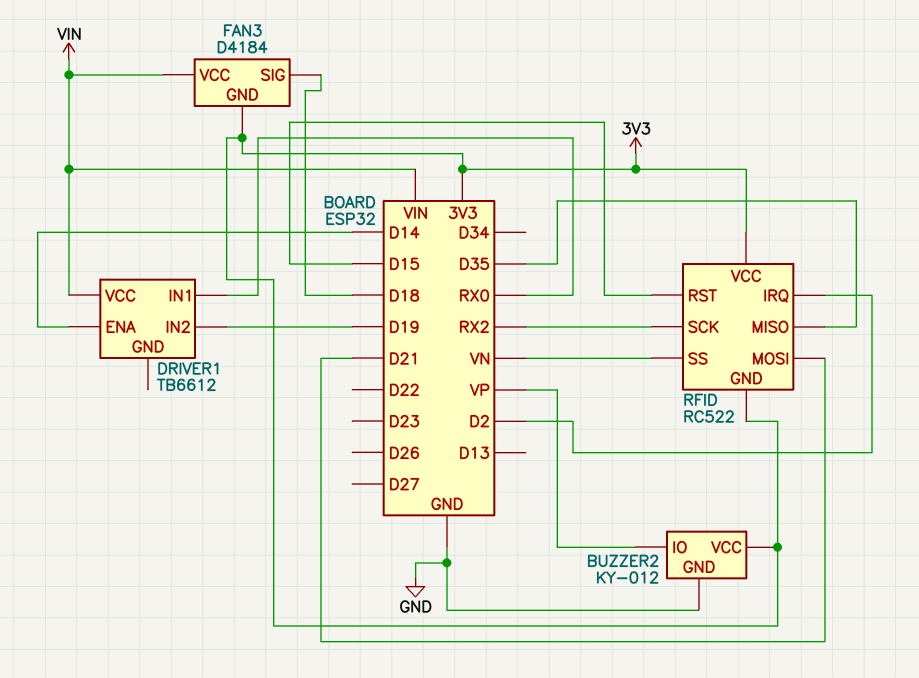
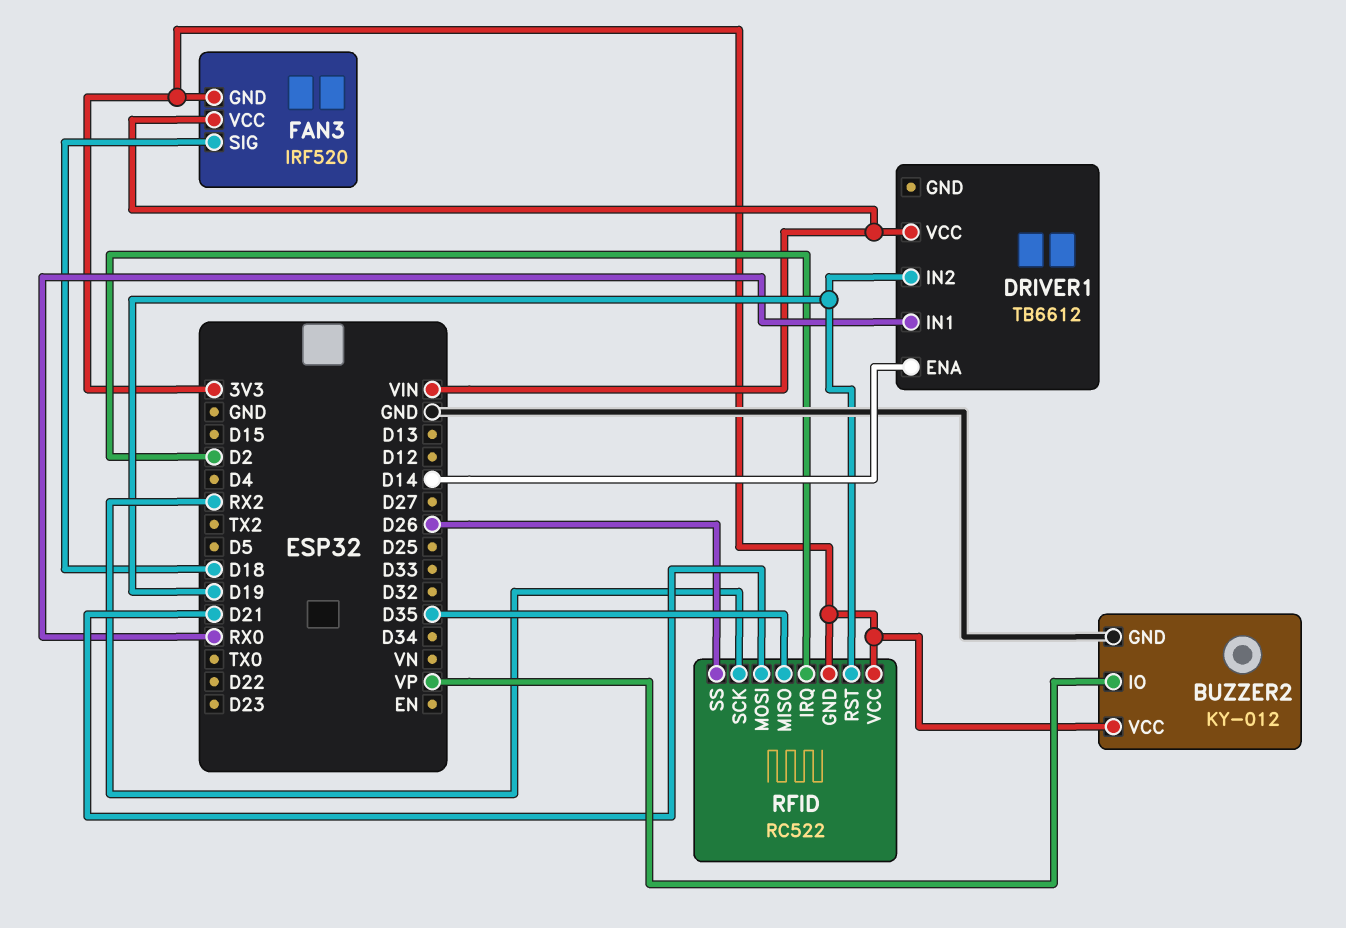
FAN3: D4184 -> IRF520
RFID pin RST: D15 -> D19
RFID pin SS: VN -> D26

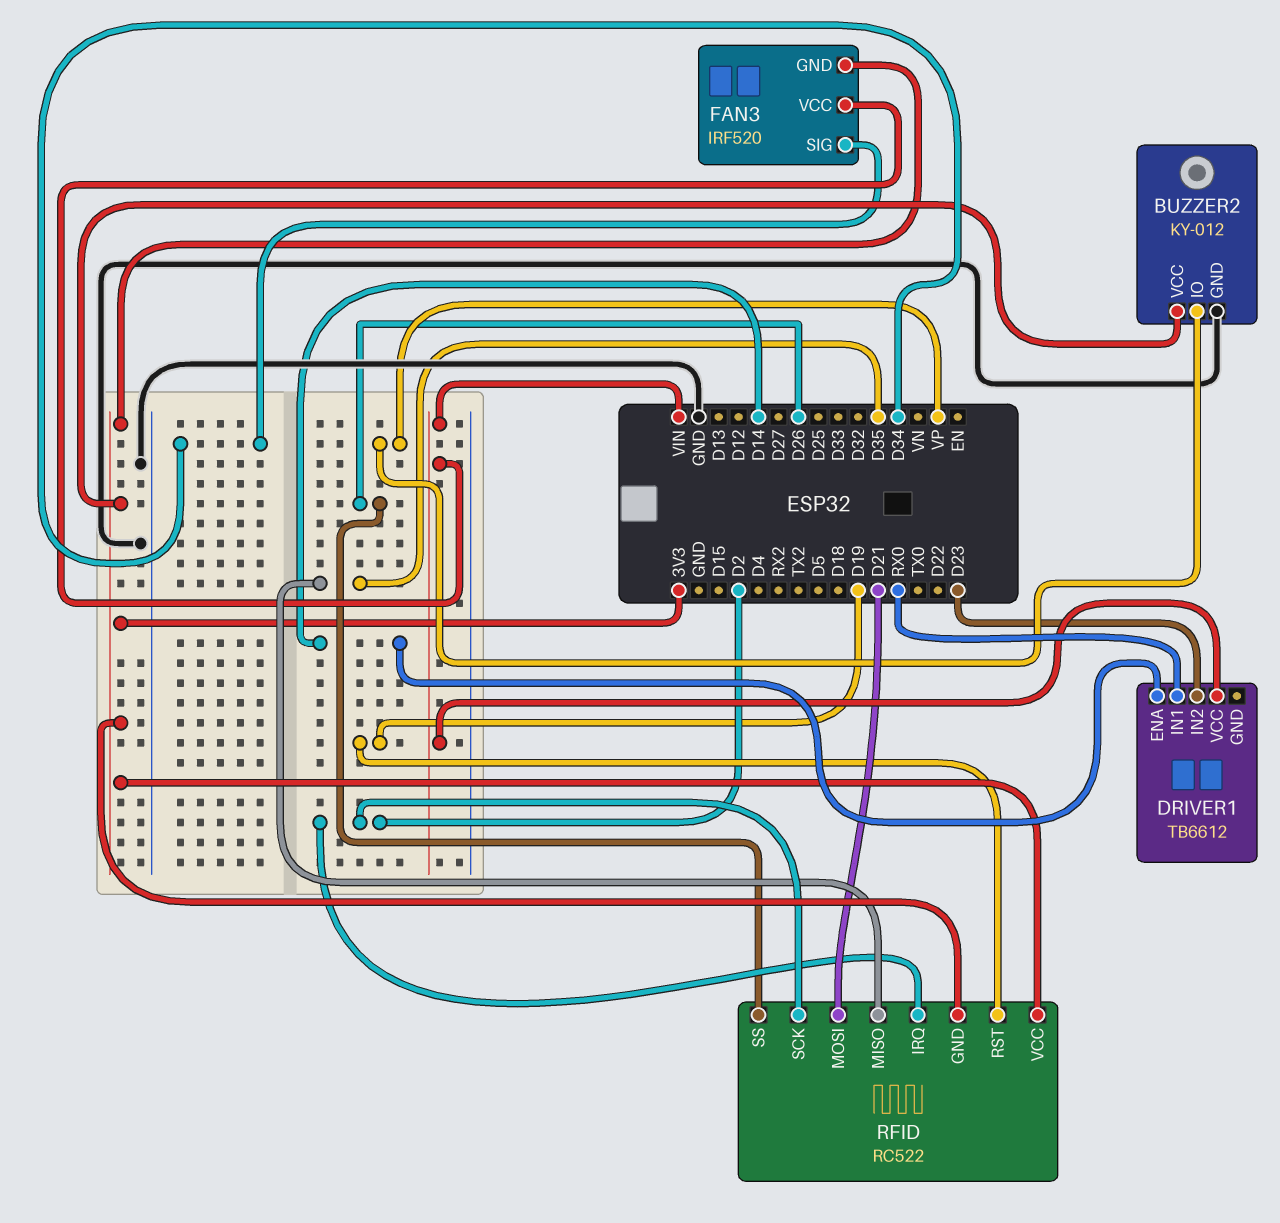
DRIVER1 pin IN2: D19 -> D23
FAN3 pin SIG: D18 -> D34
RFID pin SCK: RX2 -> D2

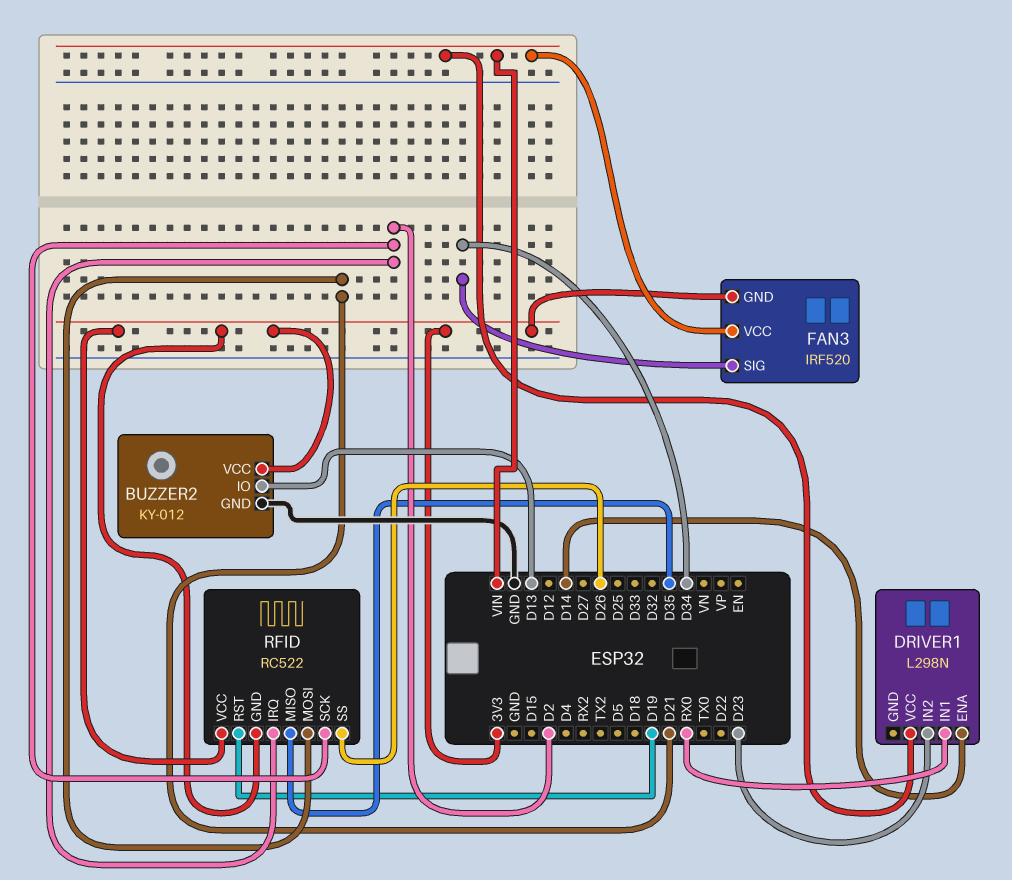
BUZZER2 pin IO: VP -> D13
DRIVER1: TB6612 -> L298N

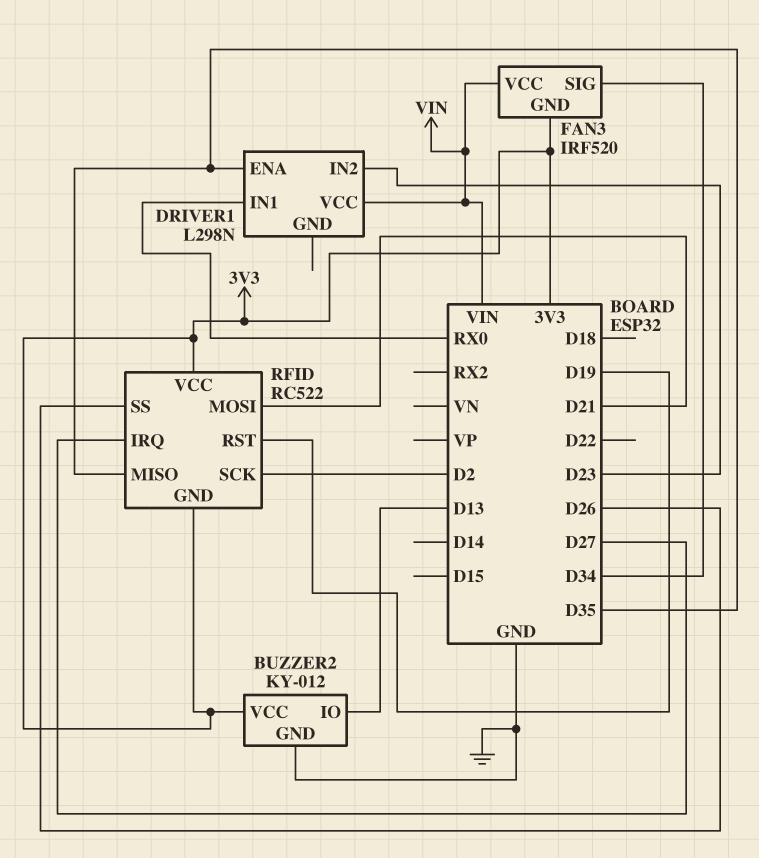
DRIVER1 pin ENA: D14 -> D35
RFID pin IRQ: D2 -> D27

